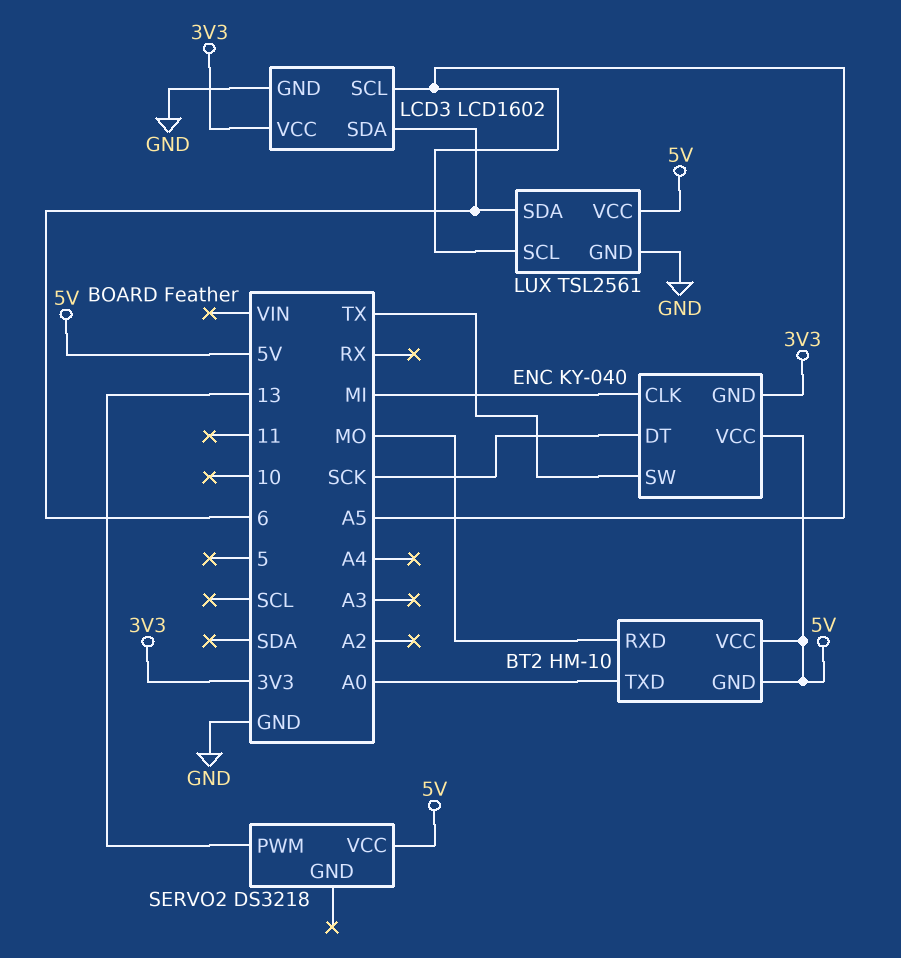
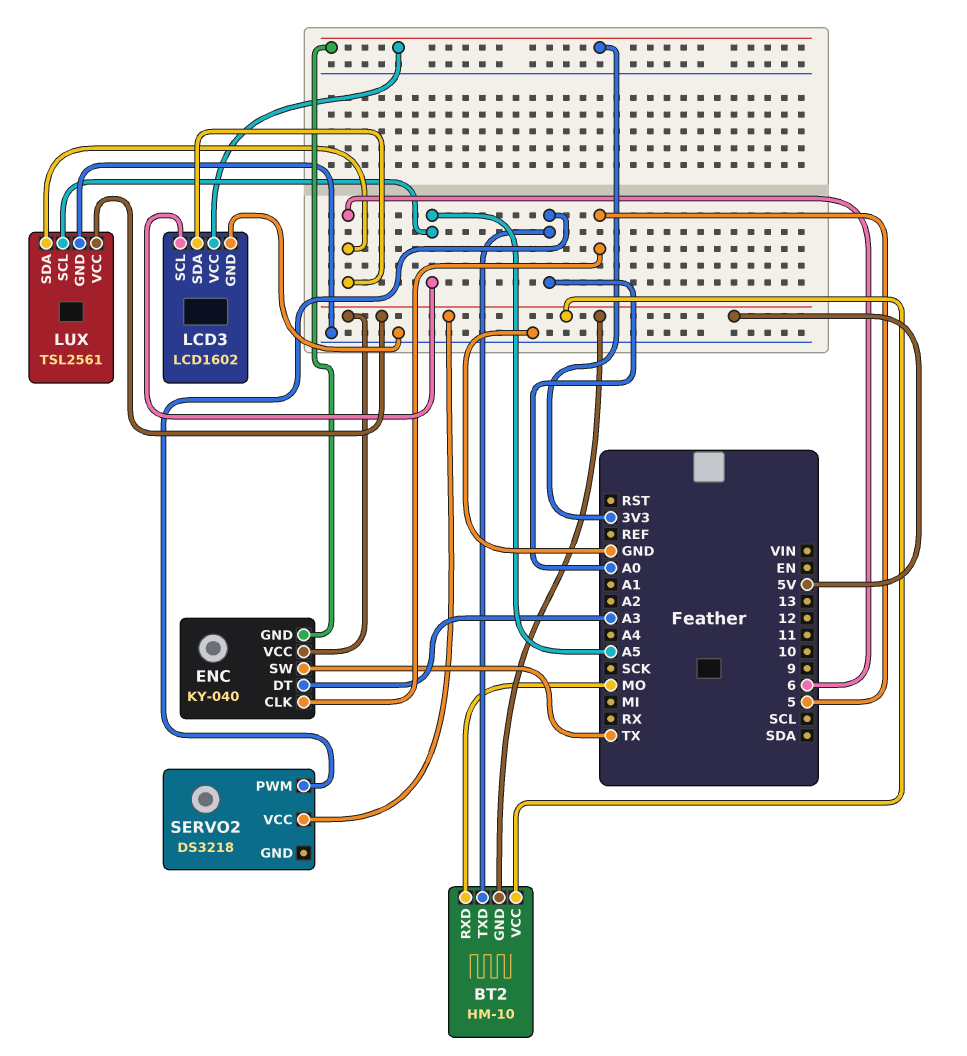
ENC pin CLK: MI -> 5
ENC pin DT: SCK -> A3
SERVO2 pin PWM: 13 -> A0

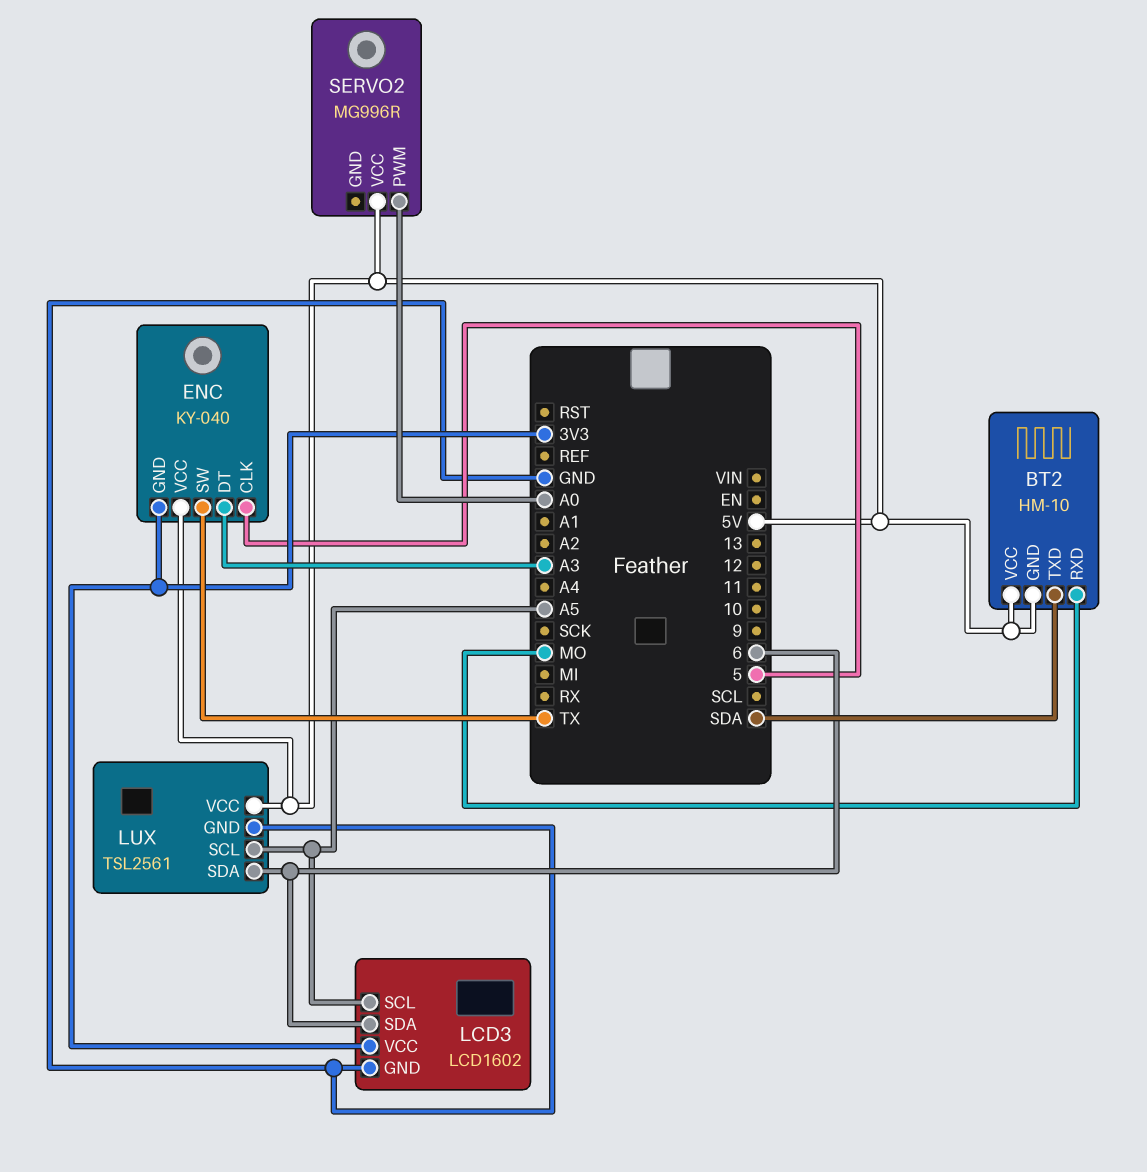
BT2 pin TXD: A0 -> SDA
SERVO2: DS3218 -> MG996R

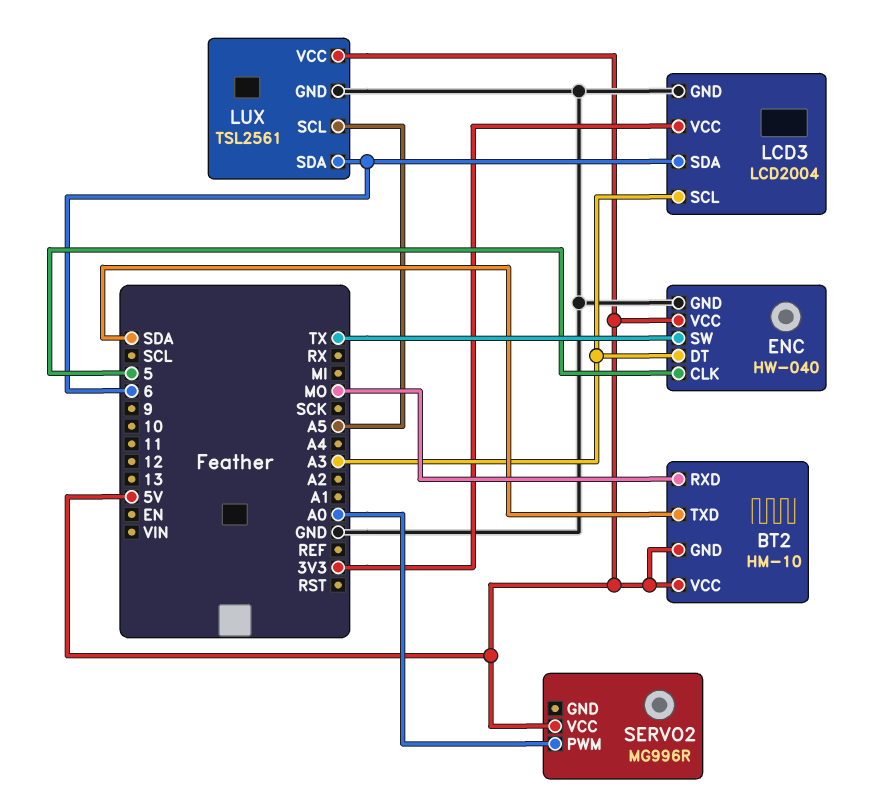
ENC: KY-040 -> HW-040
ENC pin GND: 3V3 -> GND
LCD3: LCD1602 -> LCD2004
LCD3 pin SCL: A5 -> A3

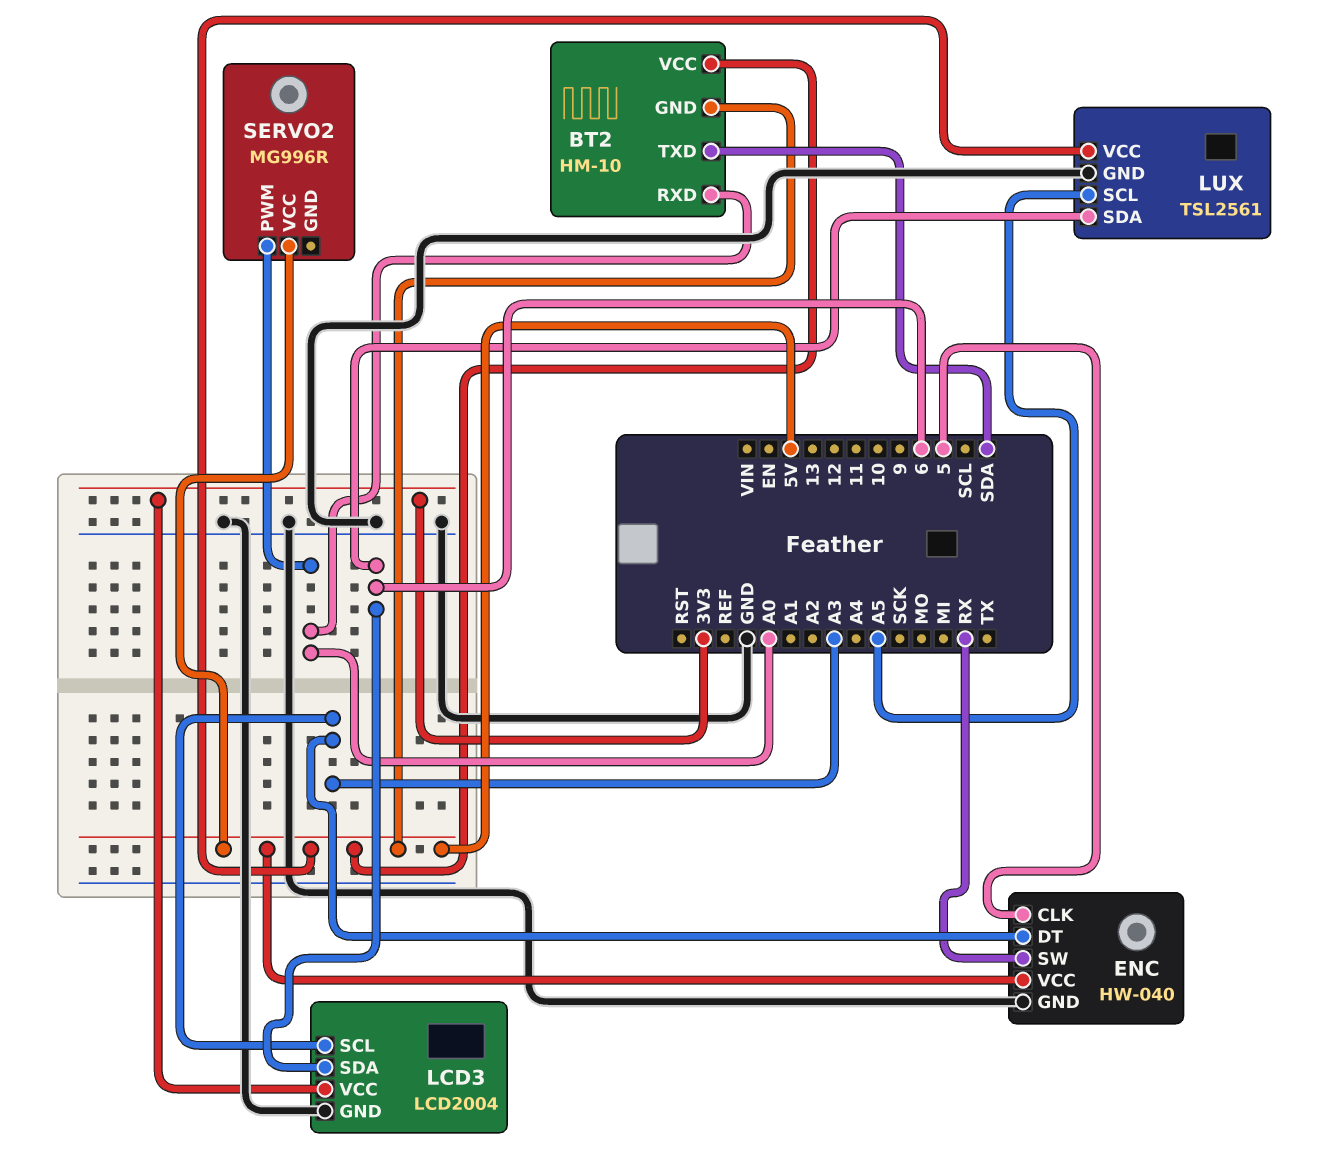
BT2 pin RXD: MO -> A0
ENC pin SW: TX -> RX

